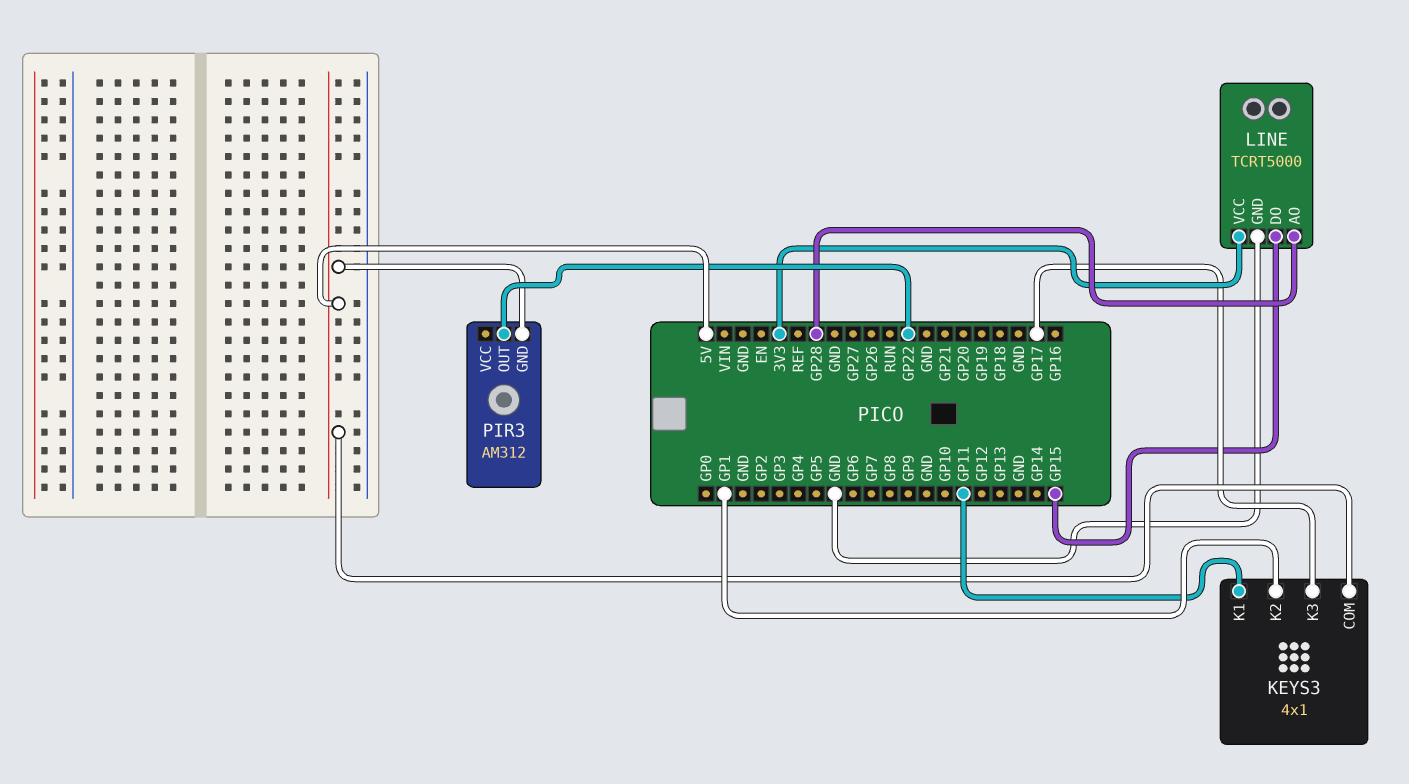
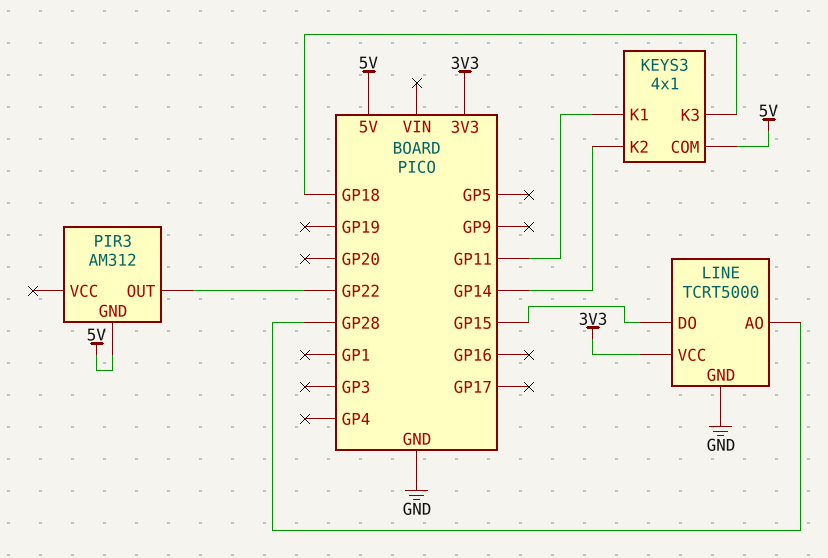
KEYS3 pin K2: GP1 -> GP14
KEYS3 pin K3: GP17 -> GP18

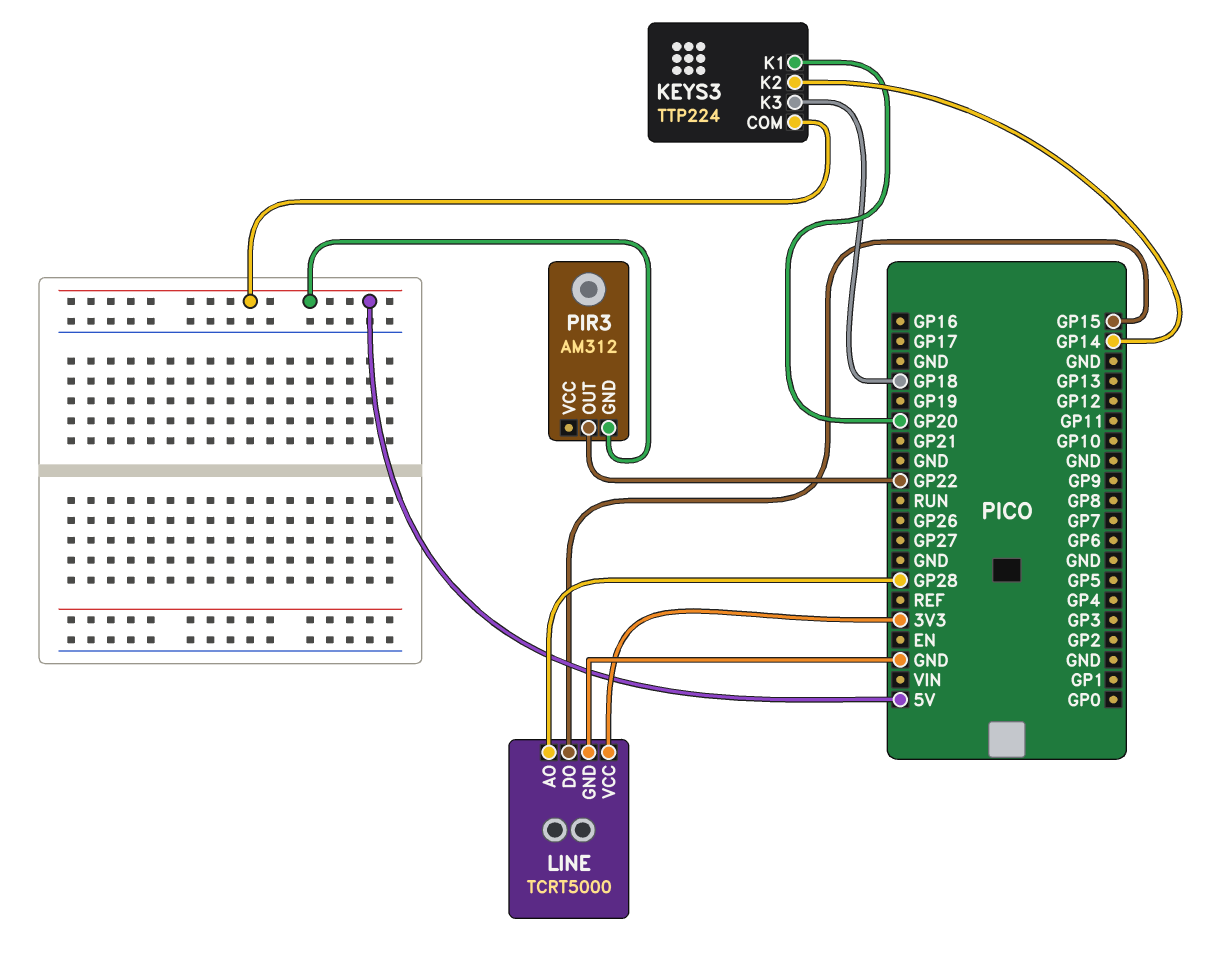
KEYS3: 4x1 -> TTP224
KEYS3 pin K1: GP11 -> GP20

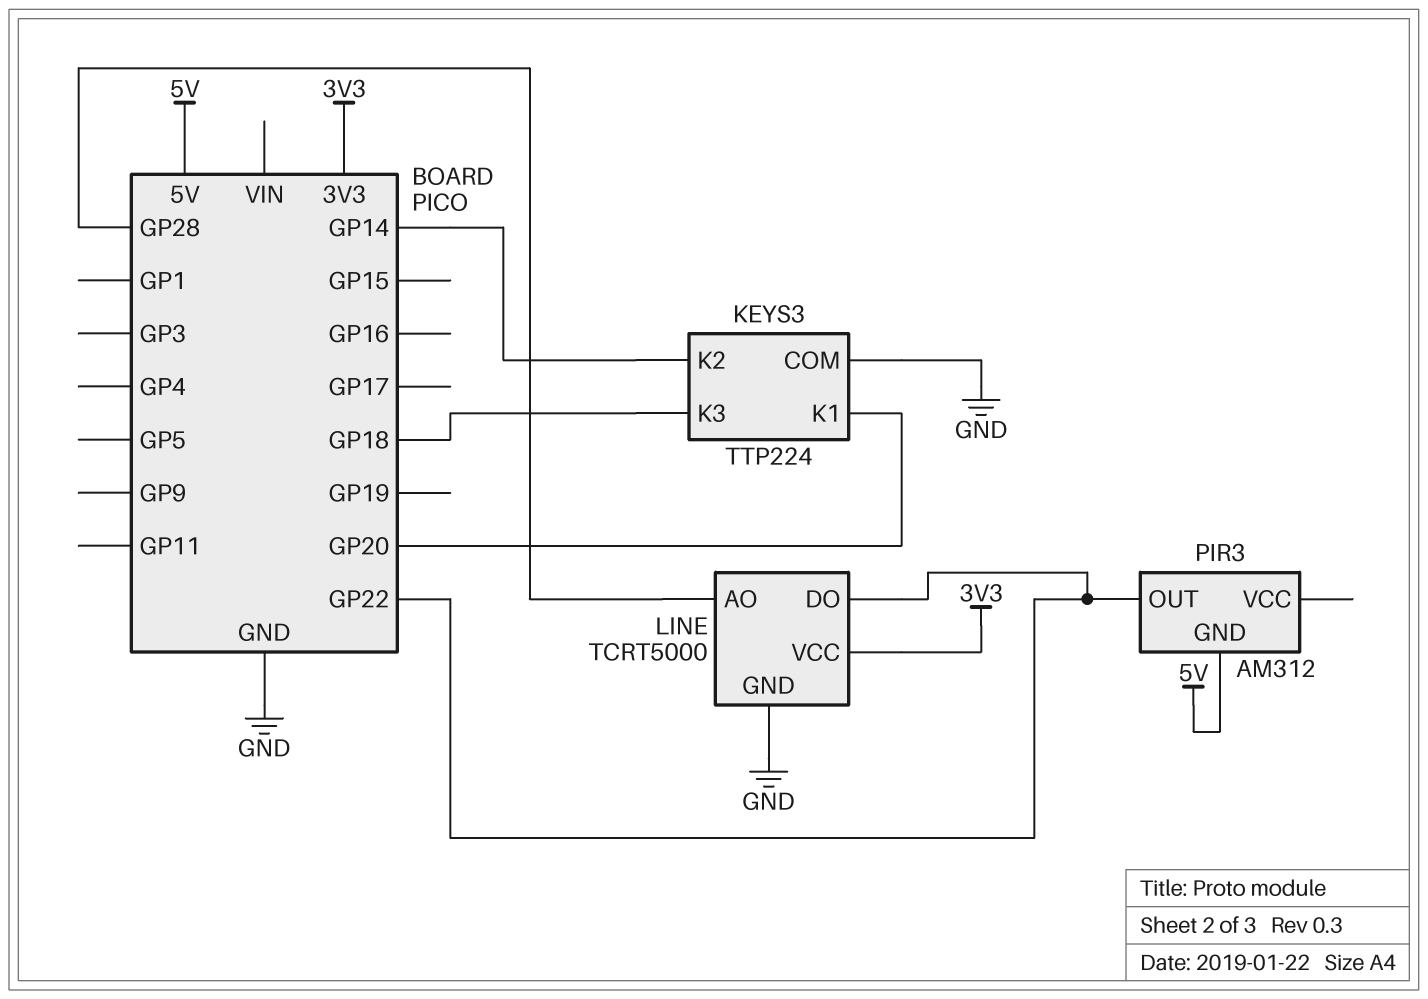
KEYS3 pin COM: 5V -> GND
LINE pin DO: GP15 -> GP22

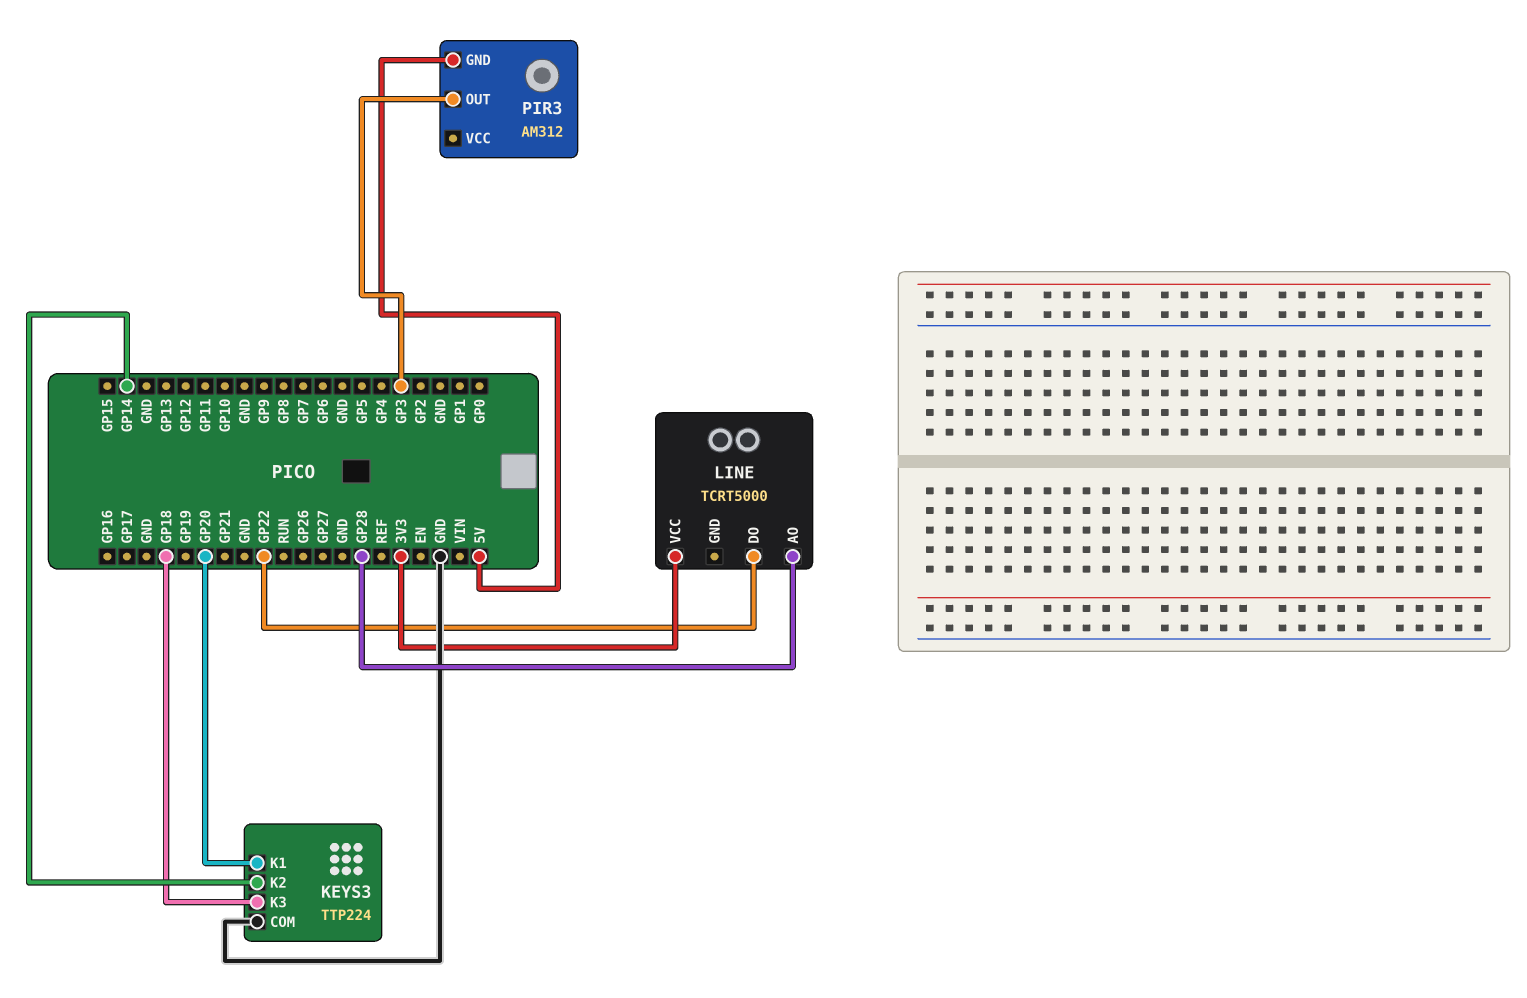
LINE pin GND: GND -> none
PIR3 pin OUT: GP22 -> GP3

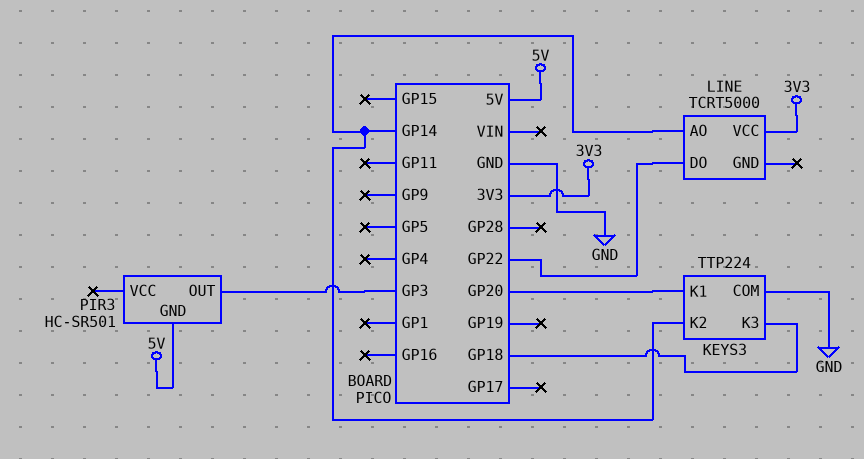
LINE pin AO: GP28 -> GP14
PIR3: AM312 -> HC-SR501

